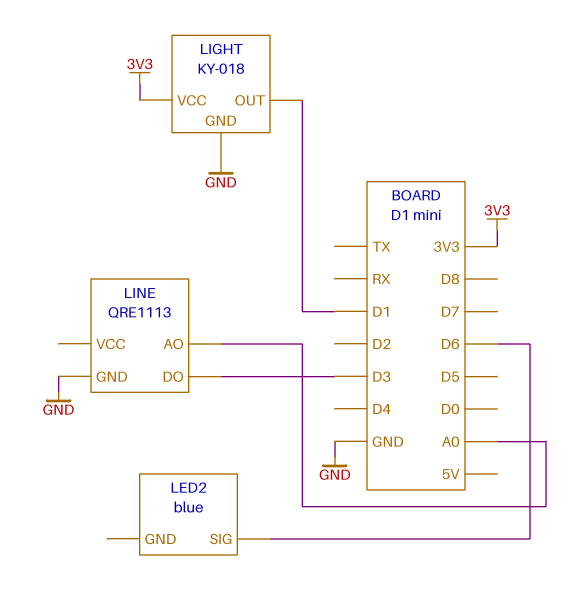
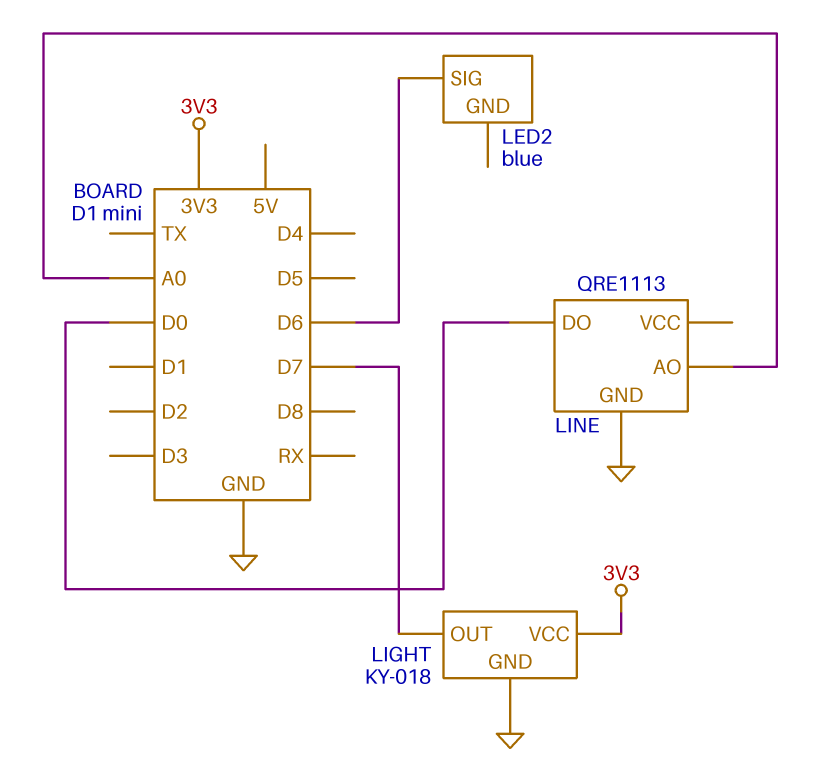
LIGHT pin OUT: D1 -> D7
LINE pin DO: D3 -> D0

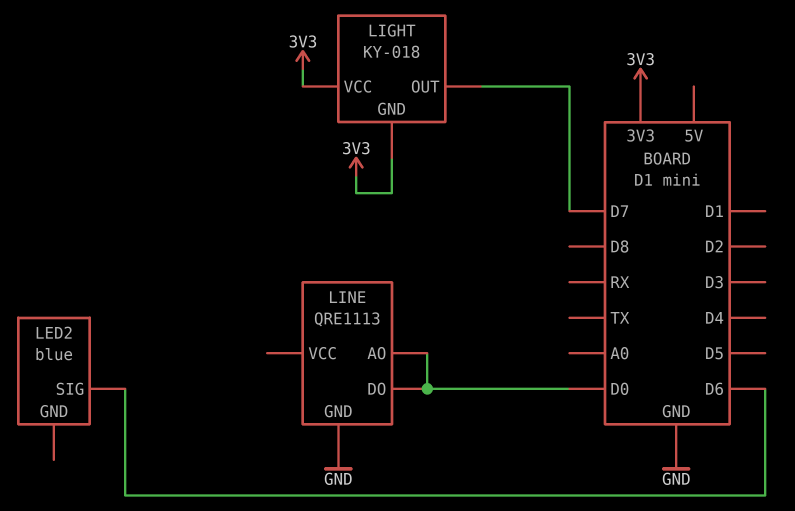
LIGHT pin GND: GND -> 3V3
LINE pin AO: A0 -> D0

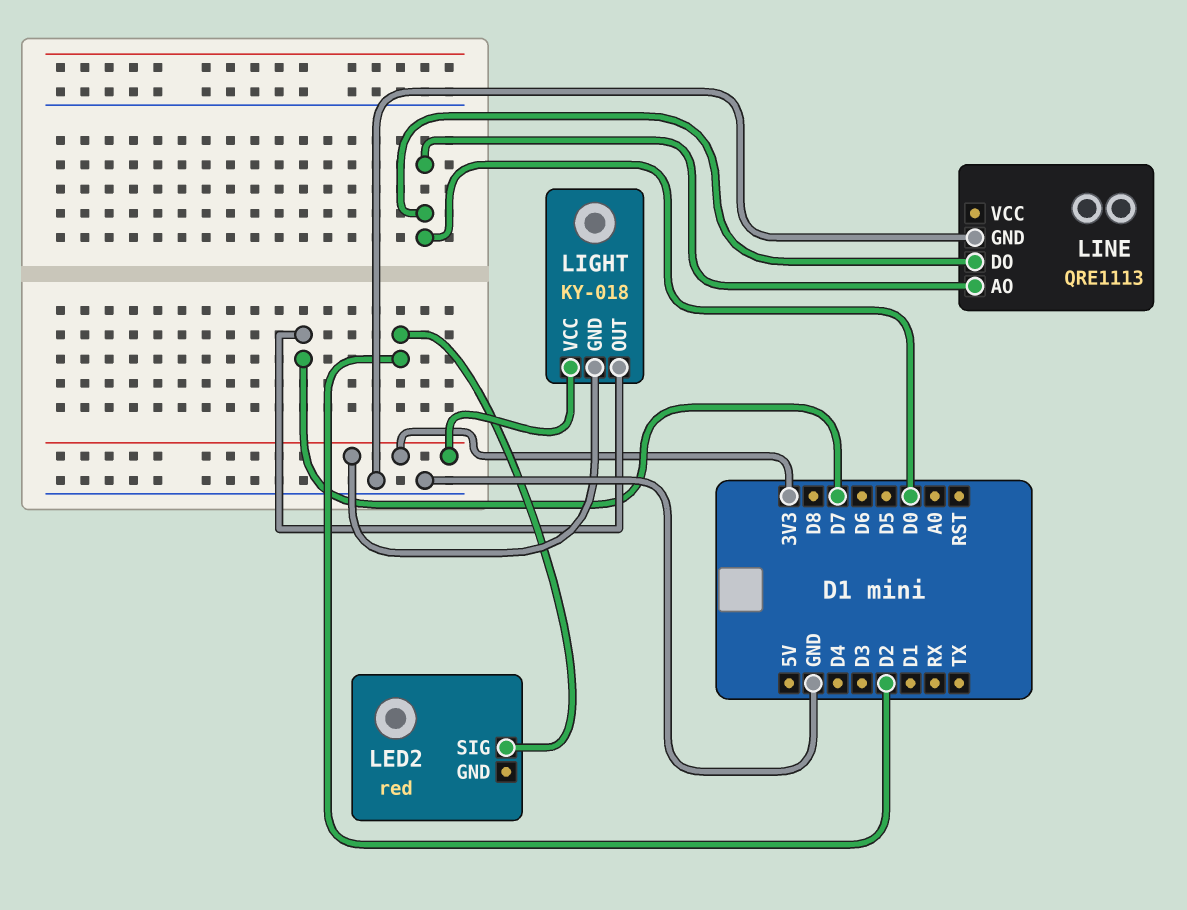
LED2: blue -> red
LED2 pin SIG: D6 -> D2

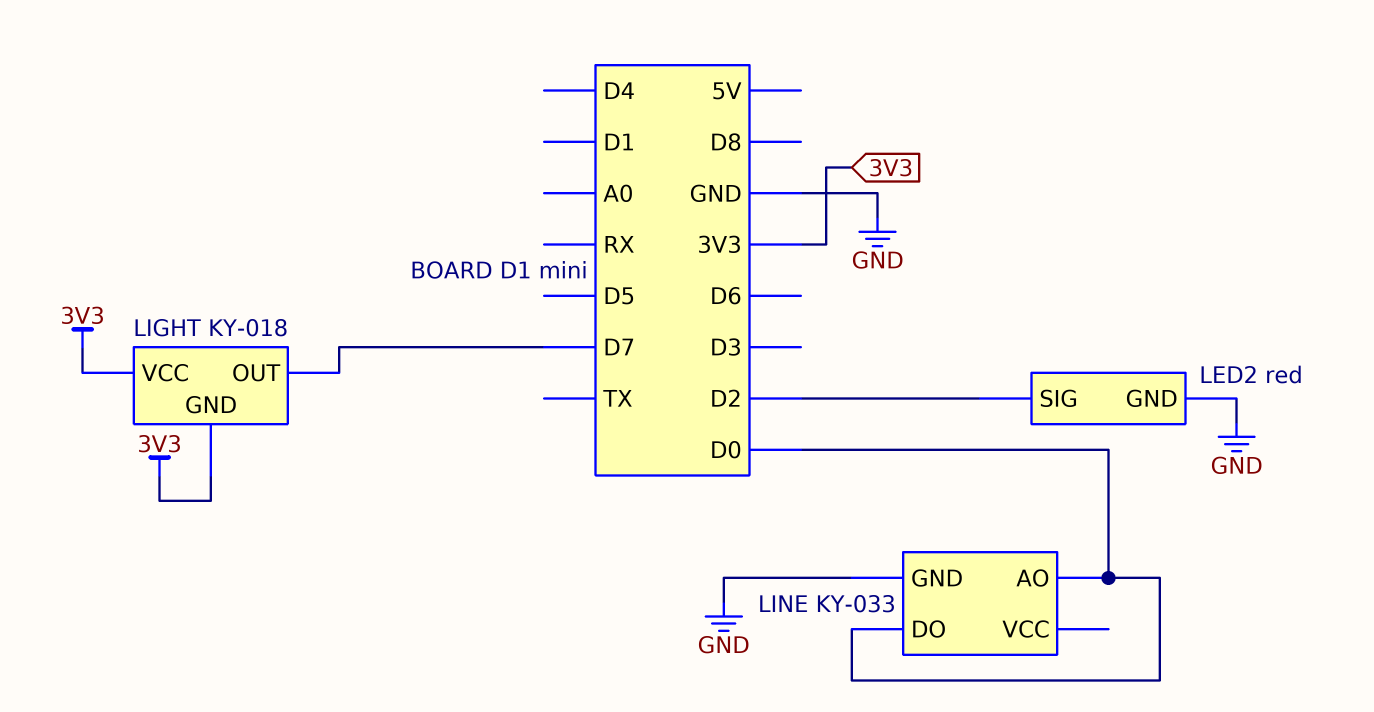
LED2 pin GND: none -> GND
LINE: QRE1113 -> KY-033

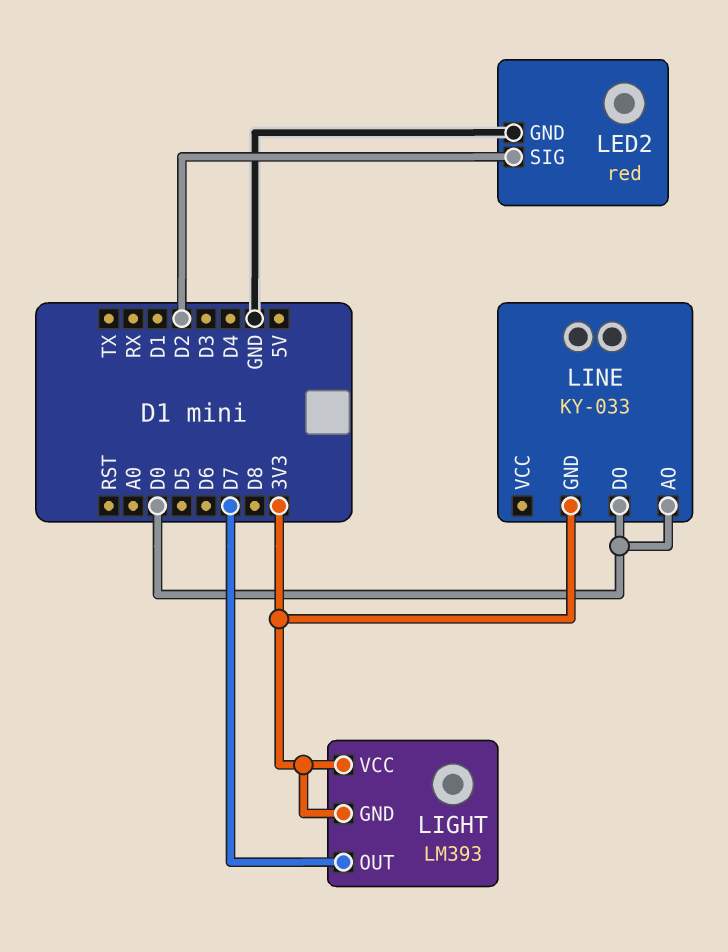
LIGHT: KY-018 -> LM393
LINE pin GND: GND -> 3V3

